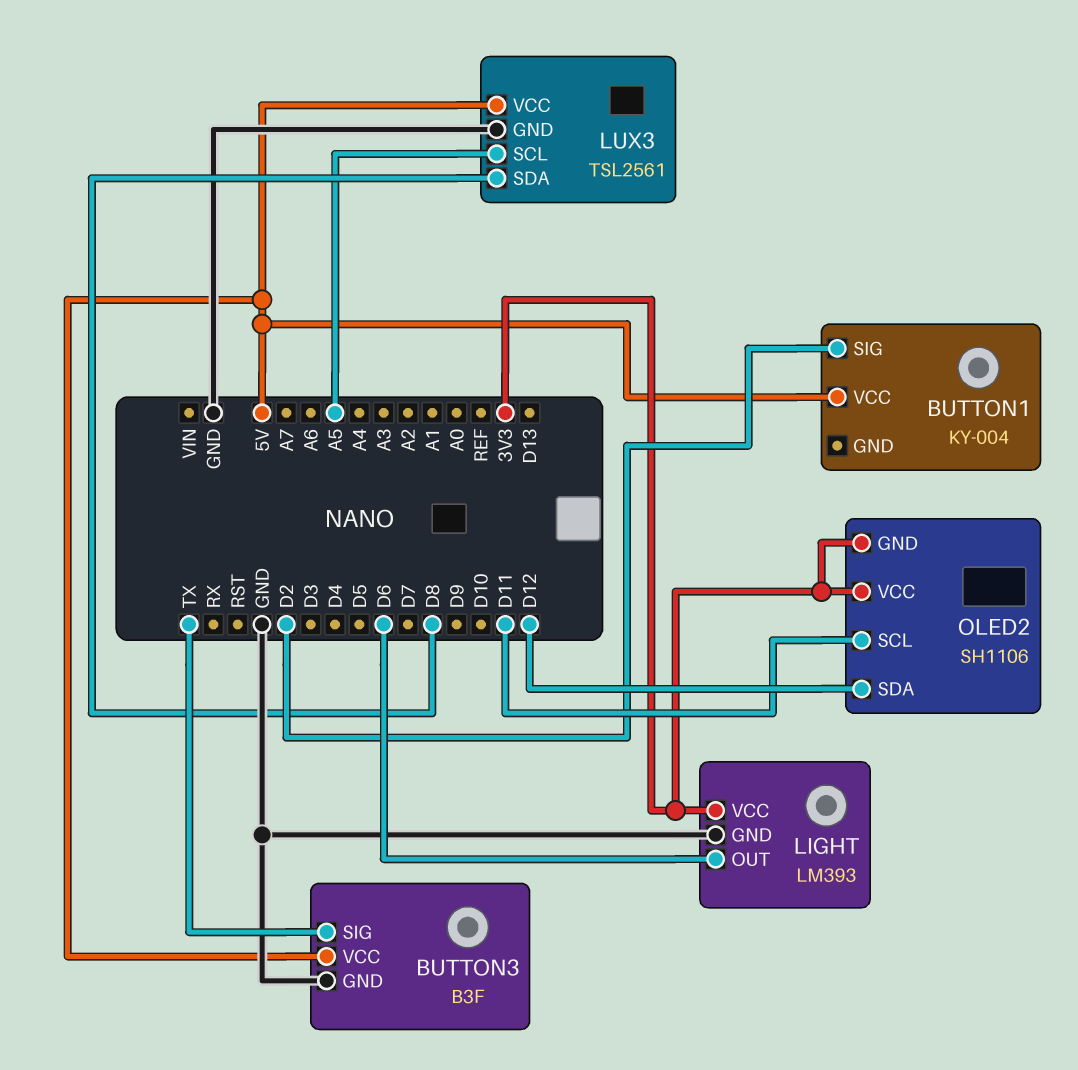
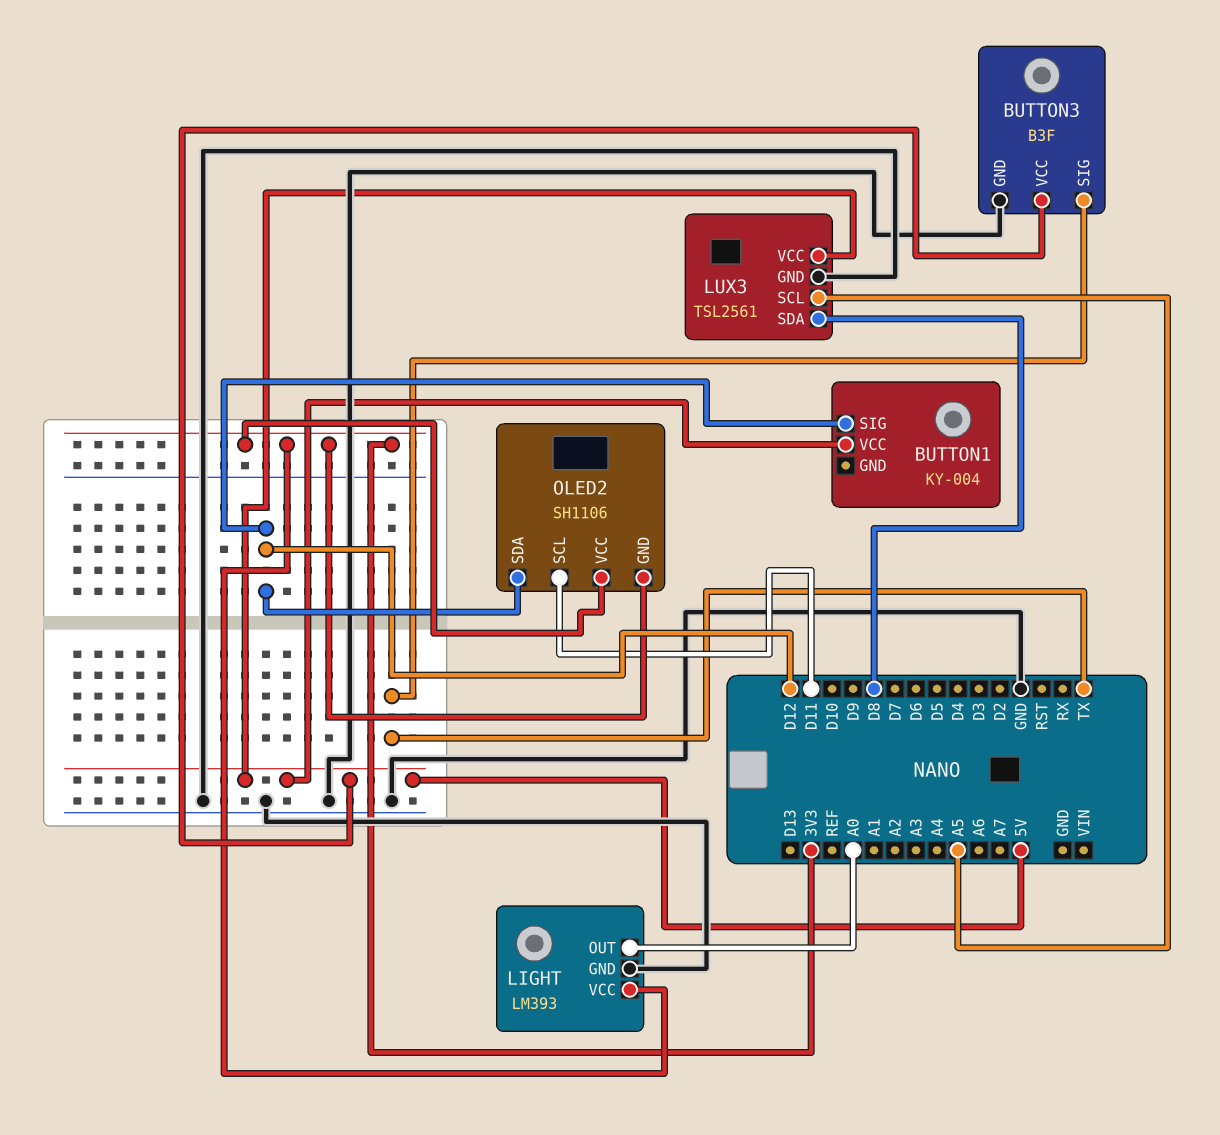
BUTTON1 pin SIG: D2 -> D12
LIGHT pin OUT: D6 -> A0

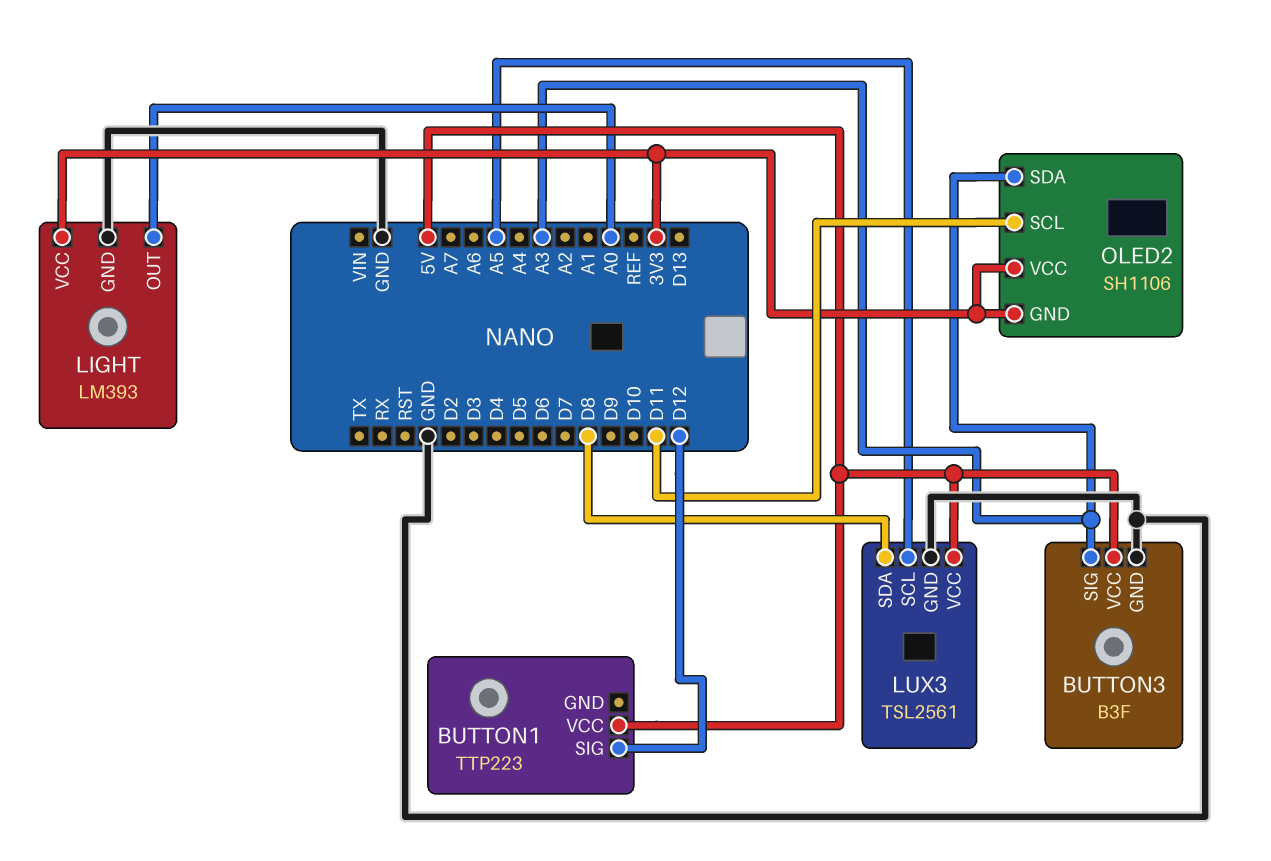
BUTTON1: KY-004 -> TTP223
BUTTON3 pin SIG: TX -> A3
OLED2 pin SDA: D12 -> A3

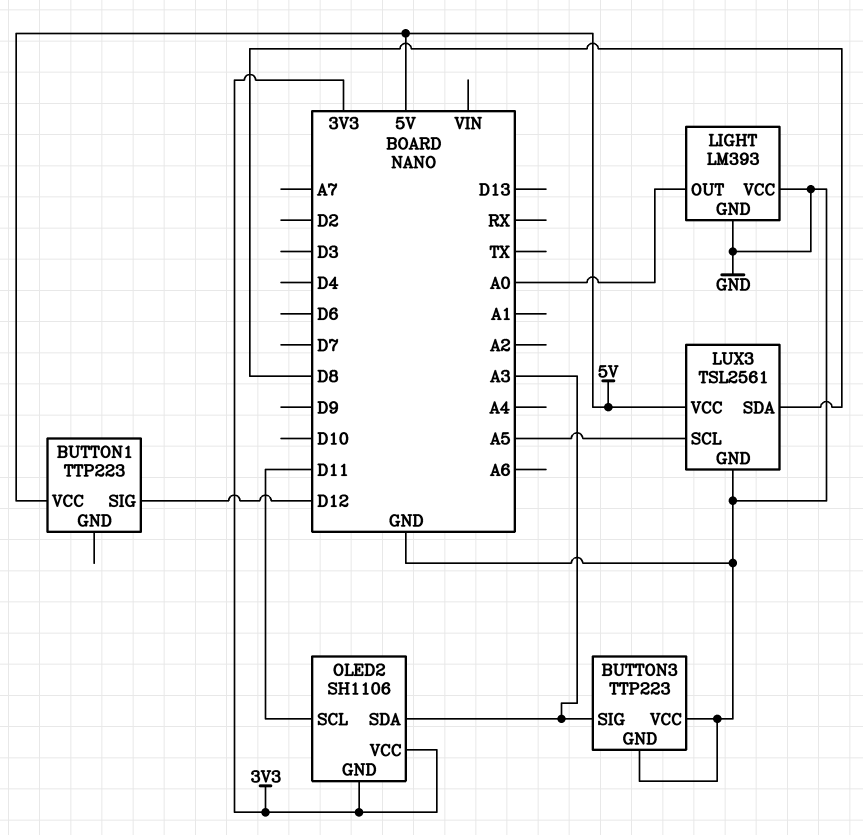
BUTTON3: B3F -> TTP223
BUTTON3 pin VCC: 5V -> GND
LIGHT pin VCC: 3V3 -> GND

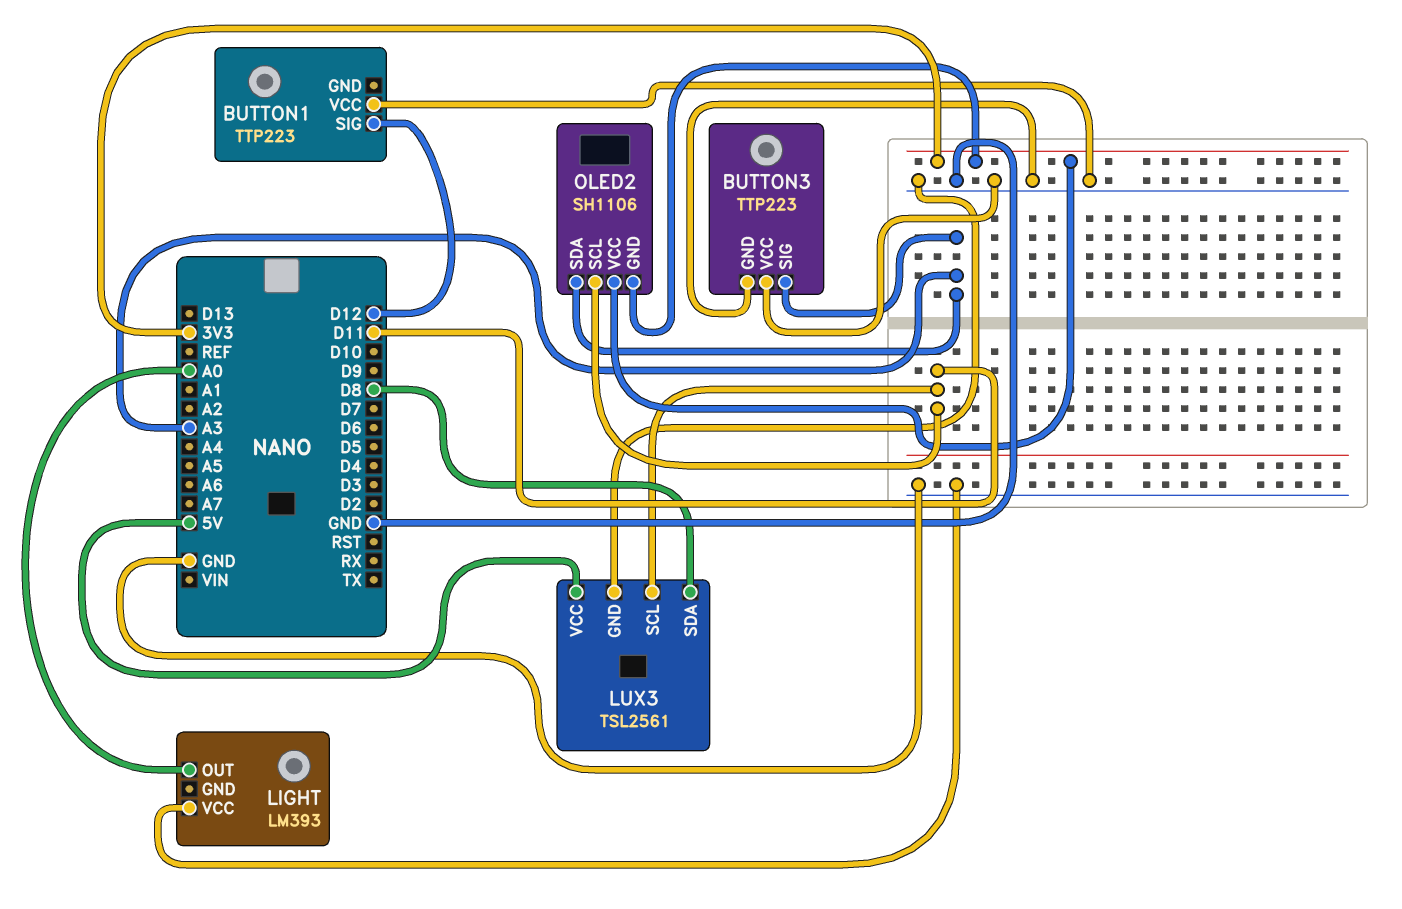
BUTTON1 pin VCC: 5V -> GND
LIGHT pin GND: GND -> none
LUX3 pin SCL: A5 -> D11

